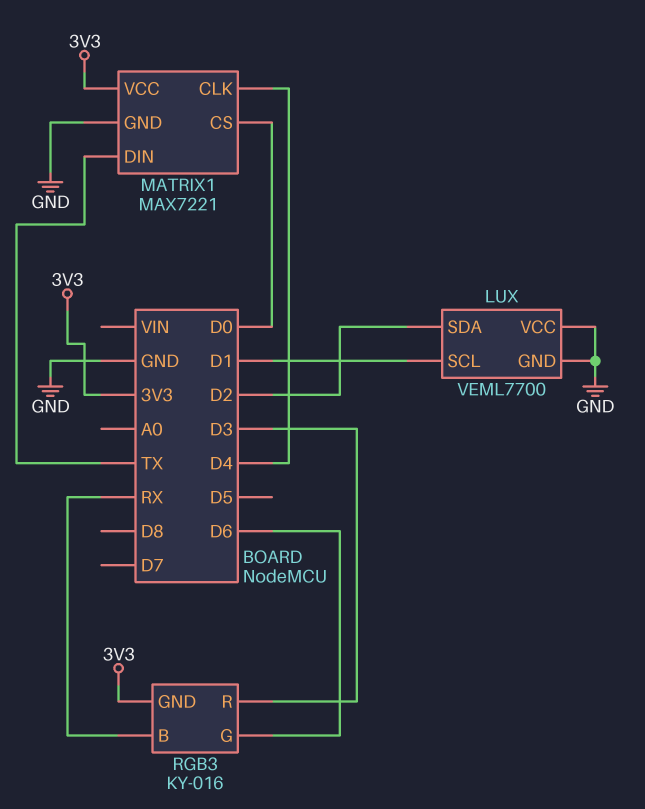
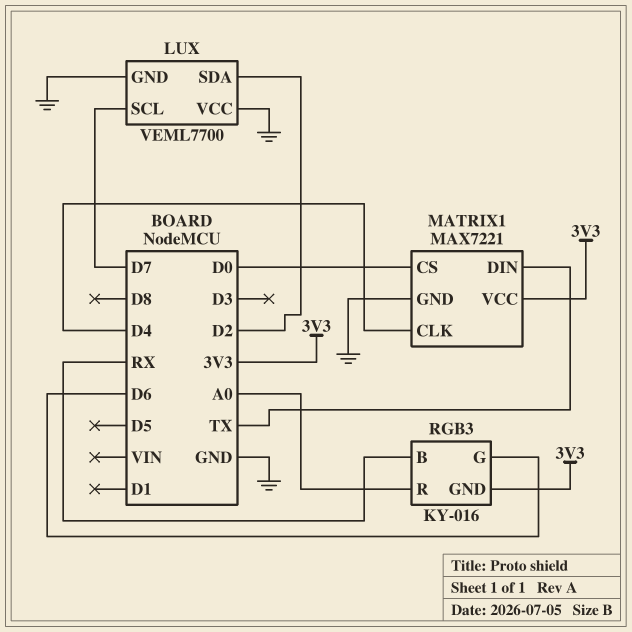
LUX pin SCL: D1 -> D7
RGB3 pin R: D3 -> A0

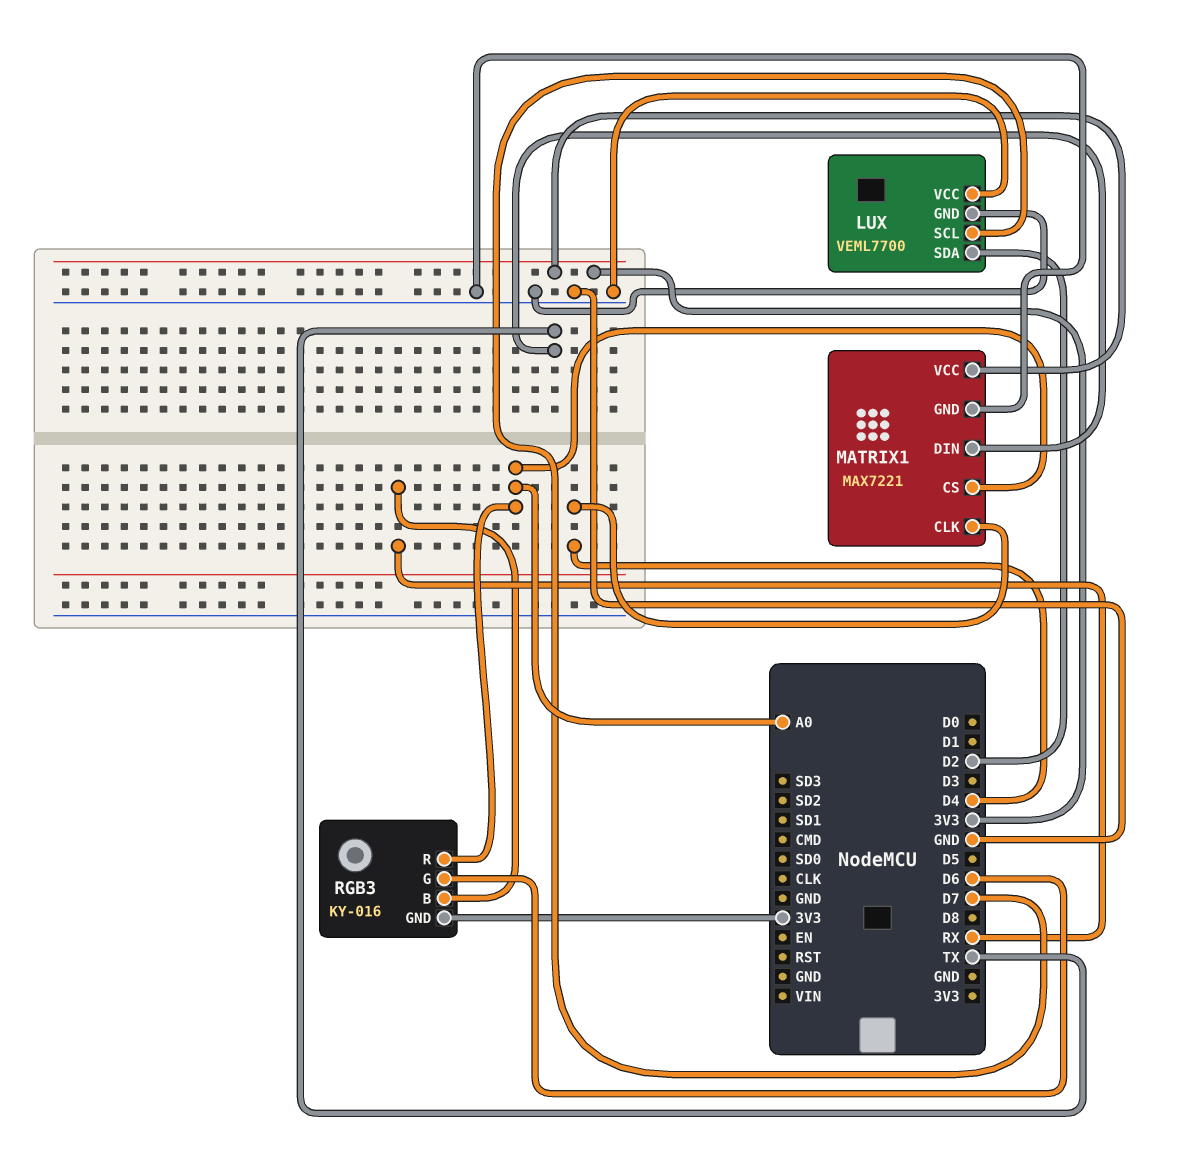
MATRIX1 pin CS: D0 -> A0

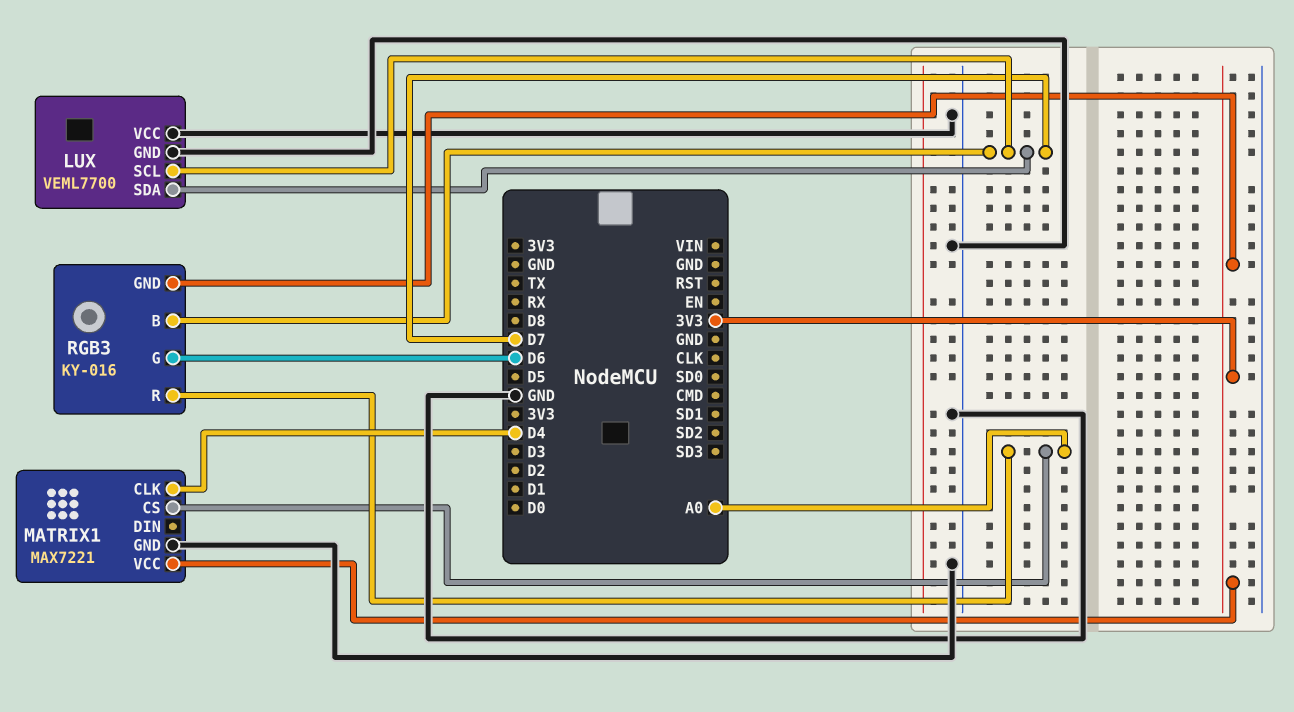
LUX pin SDA: D2 -> D7
MATRIX1 pin DIN: TX -> none
RGB3 pin B: RX -> D7

